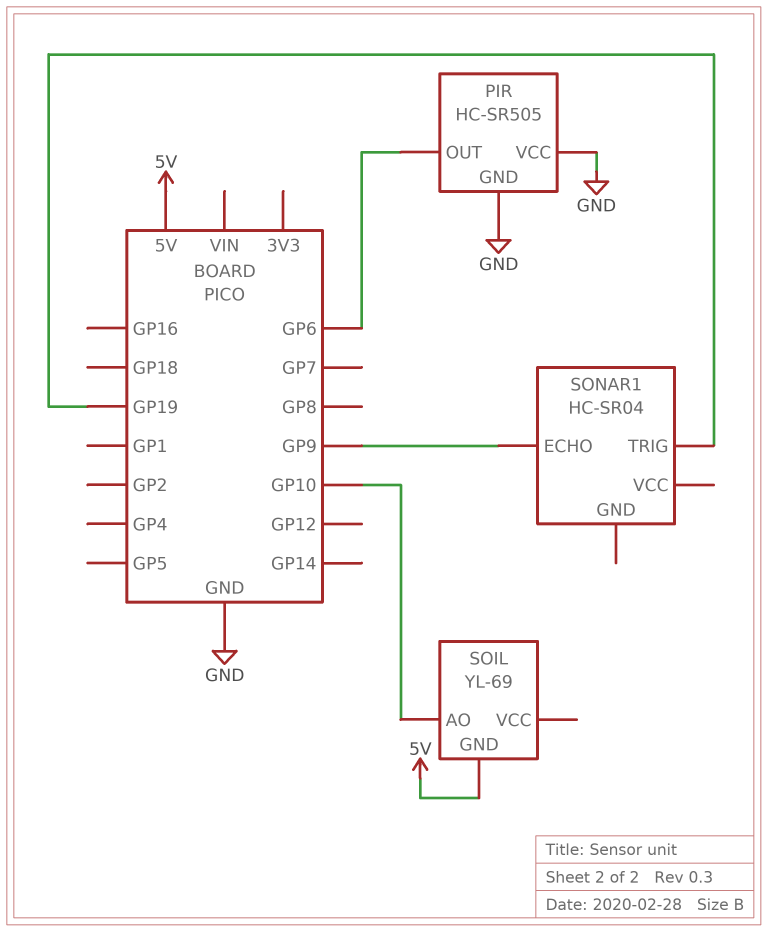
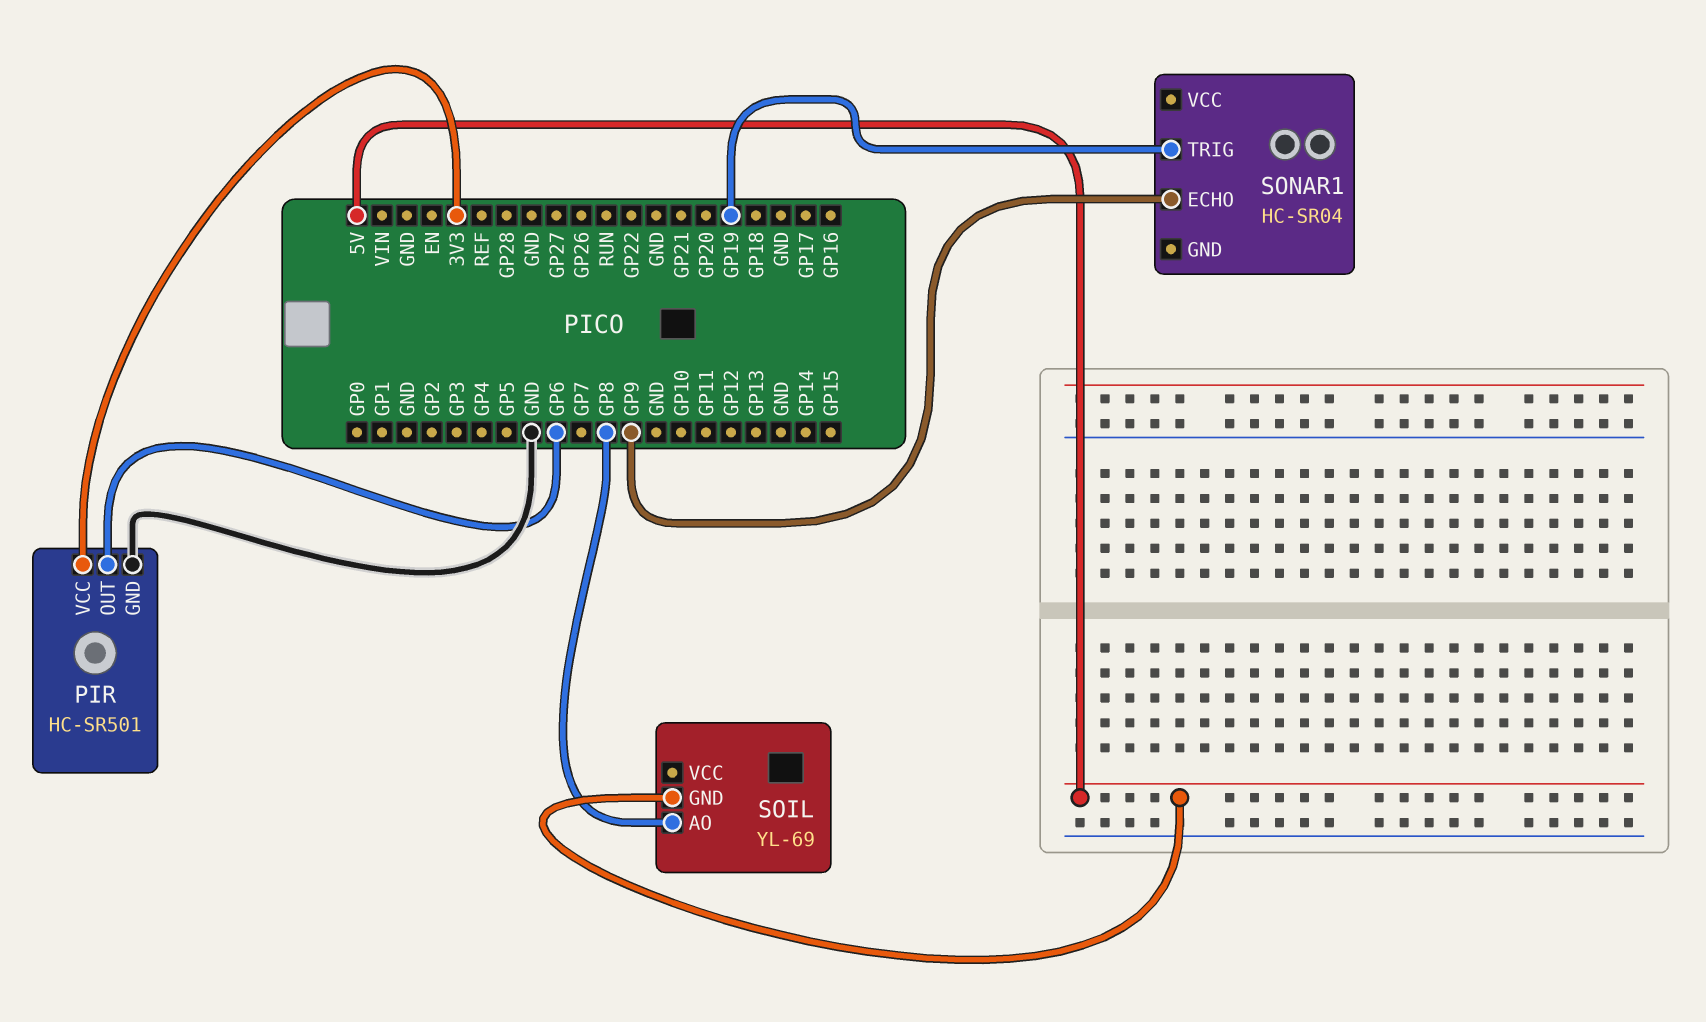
PIR: HC-SR505 -> HC-SR501
PIR pin VCC: GND -> 3V3
SOIL pin AO: GP10 -> GP8

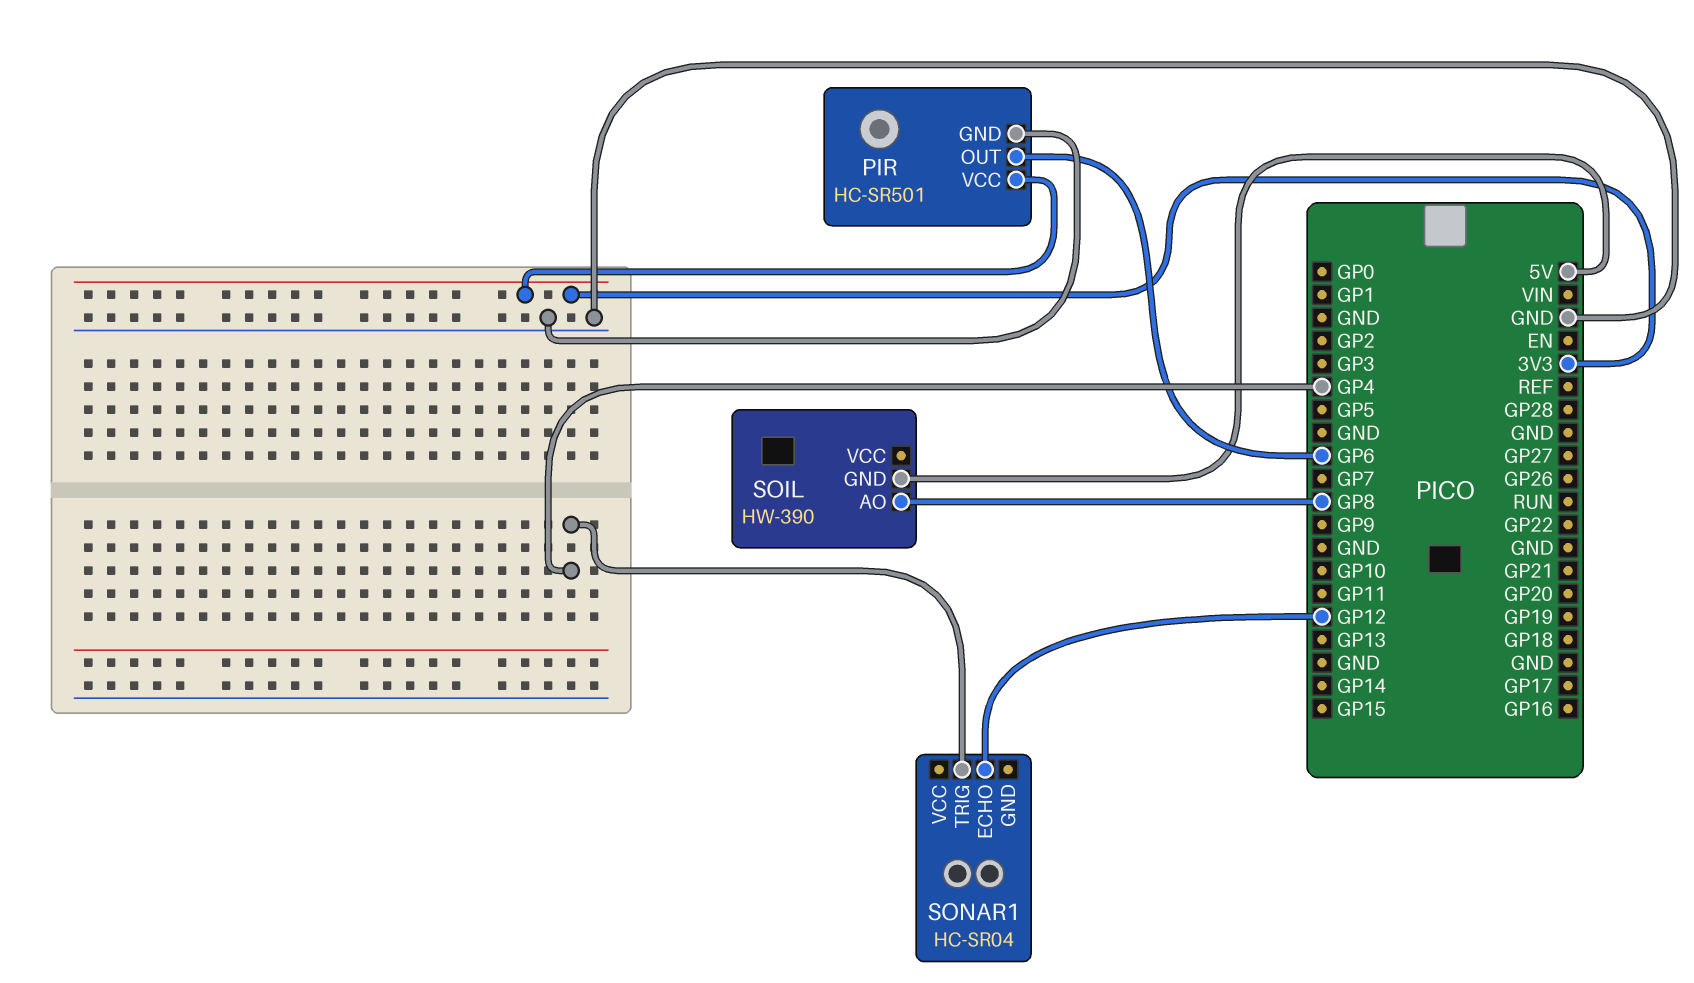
SOIL: YL-69 -> HW-390
SONAR1 pin ECHO: GP9 -> GP12
SONAR1 pin TRIG: GP19 -> GP4

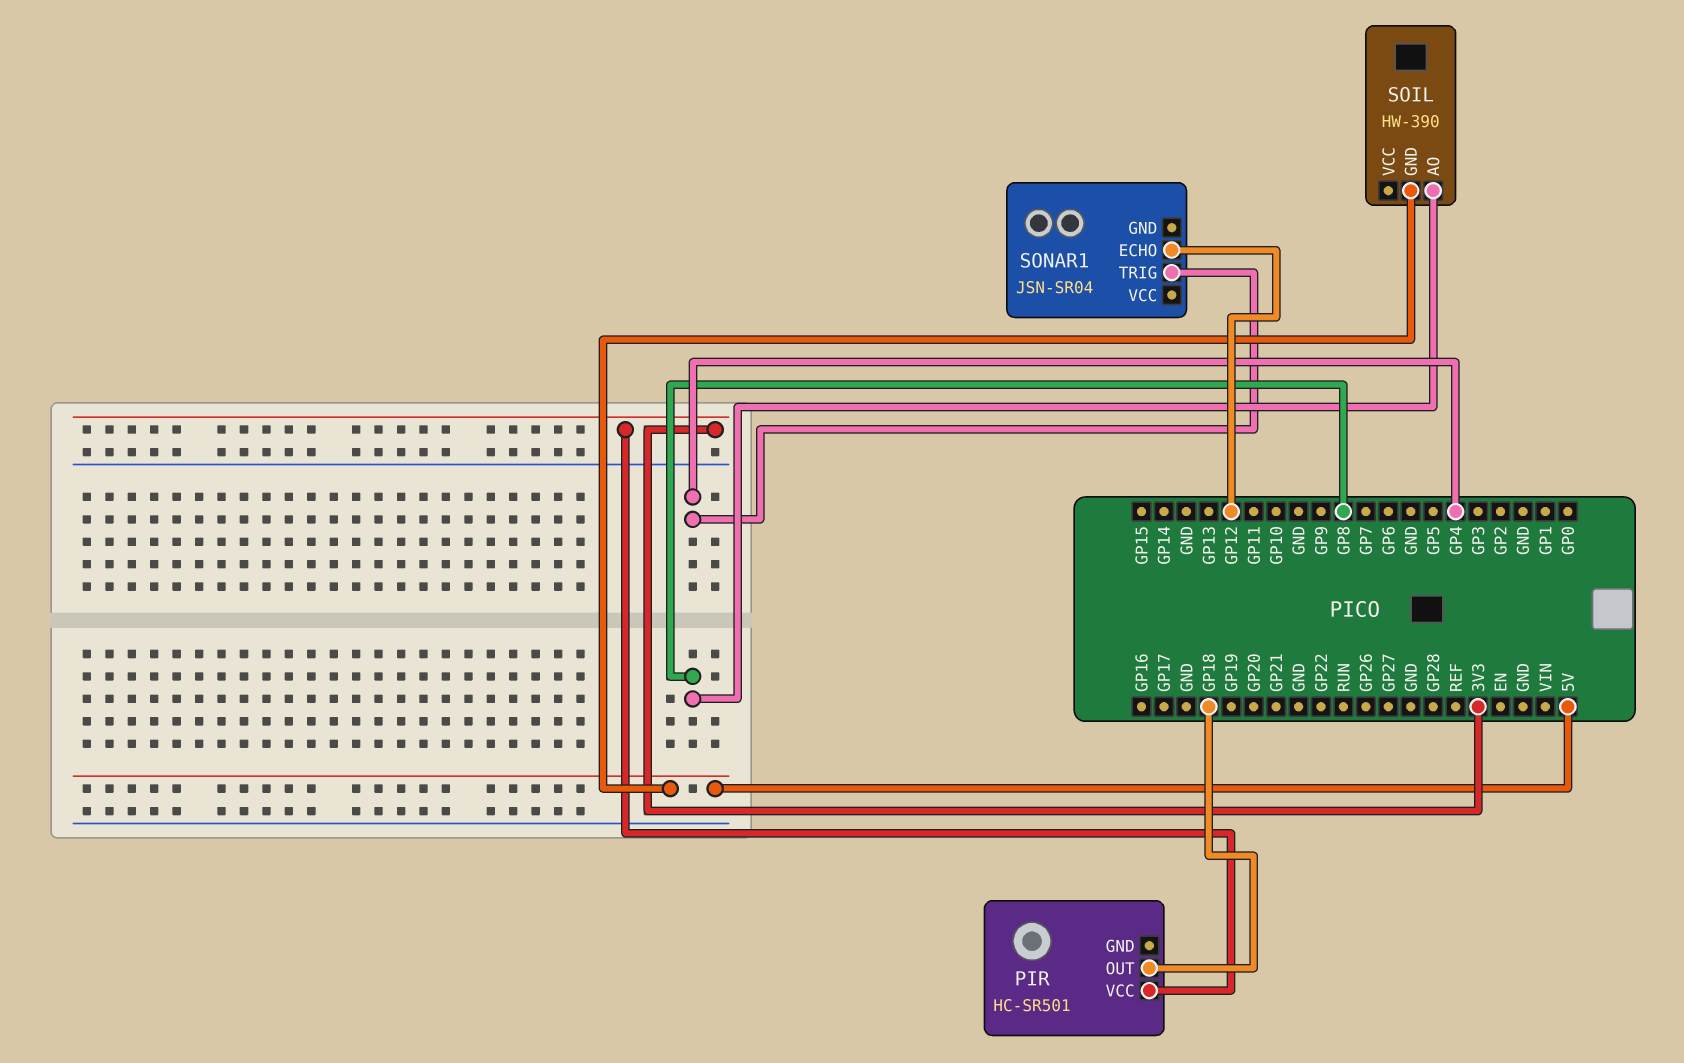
PIR pin GND: GND -> none
PIR pin OUT: GP6 -> GP18
SONAR1: HC-SR04 -> JSN-SR04

